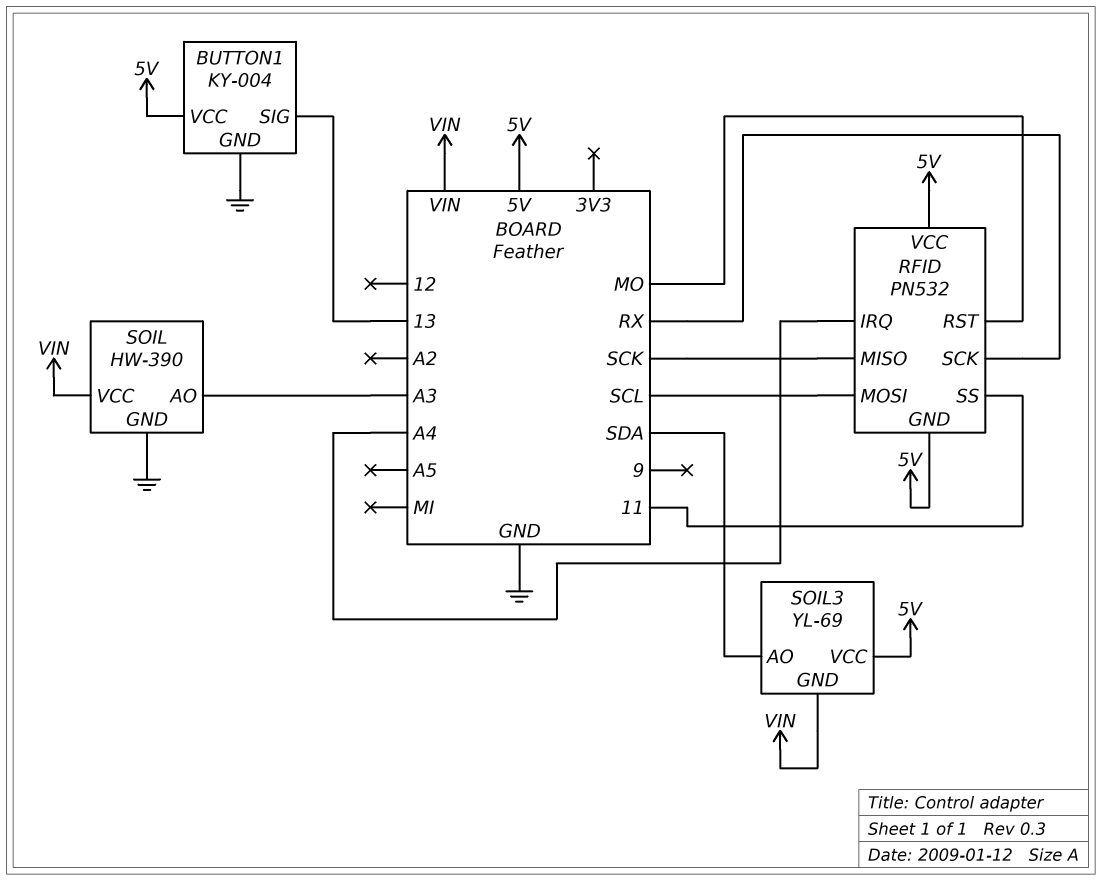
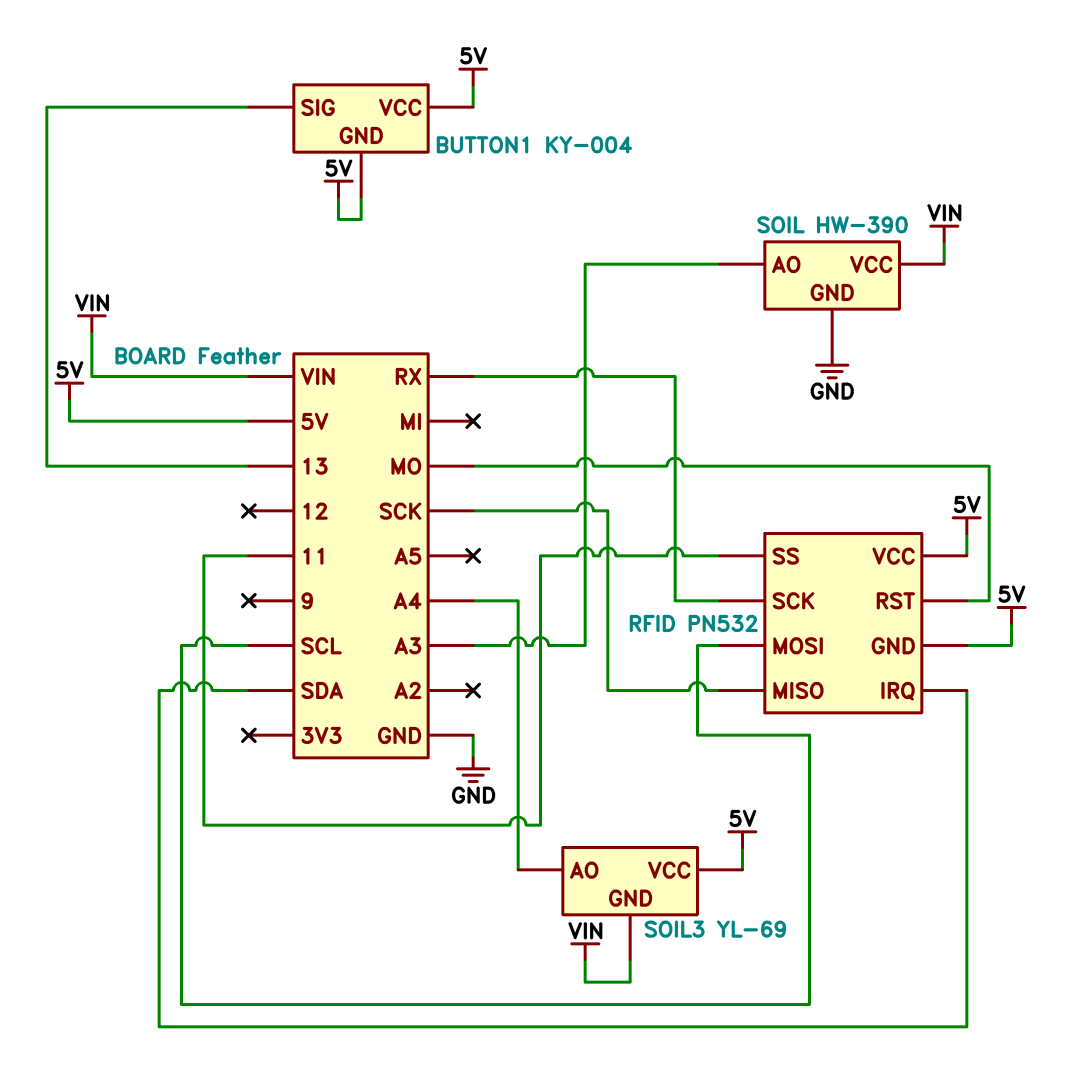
BUTTON1 pin GND: GND -> 5V
RFID pin IRQ: A4 -> SDA
SOIL3 pin AO: SDA -> A4

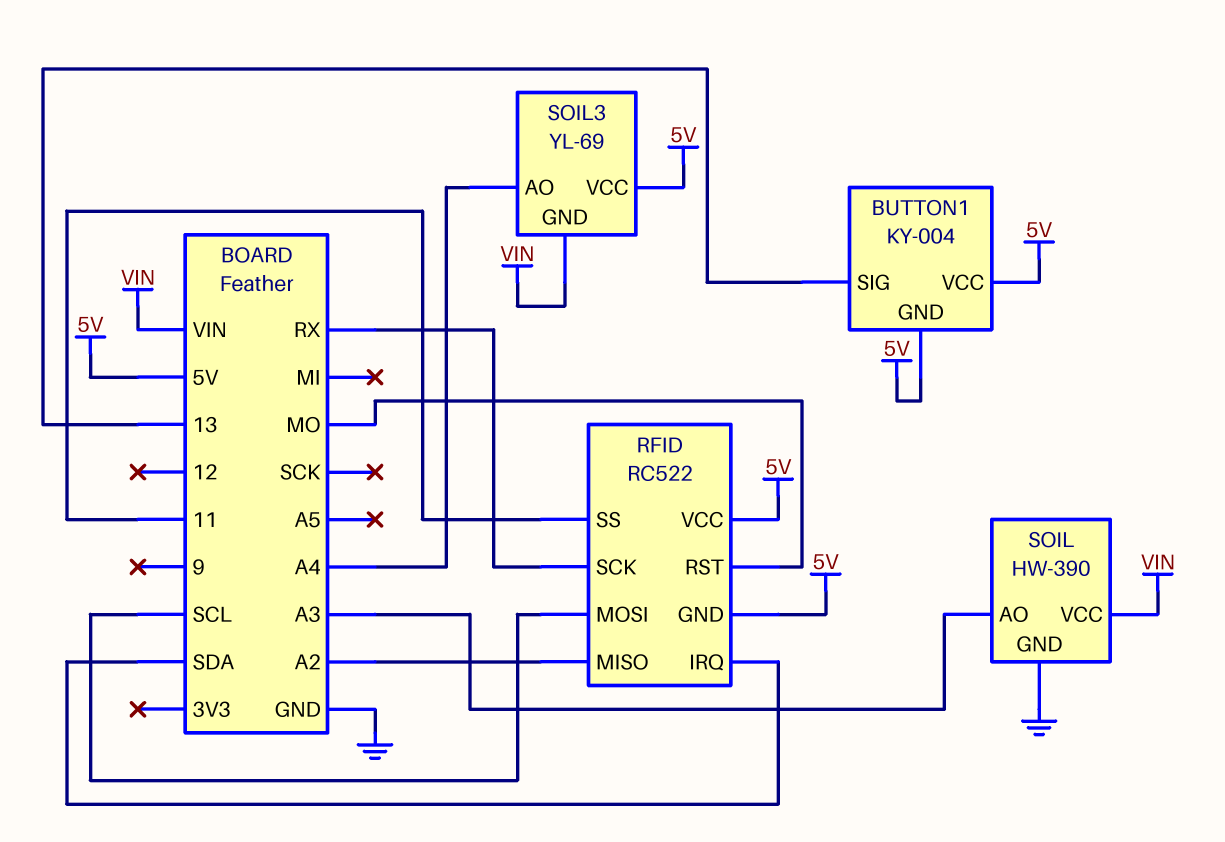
RFID: PN532 -> RC522
RFID pin MISO: SCK -> A2

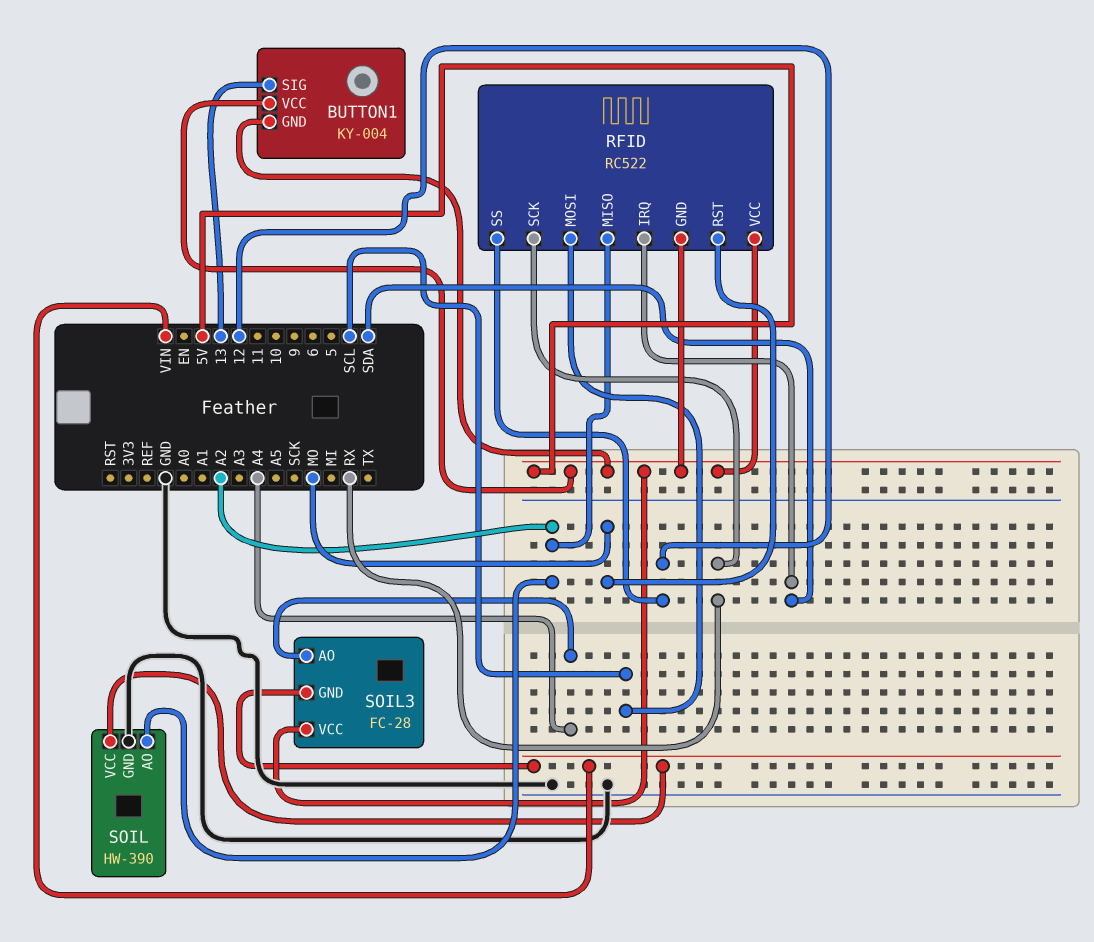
RFID pin SS: 11 -> 12
SOIL pin AO: A3 -> A2
SOIL3: YL-69 -> FC-28

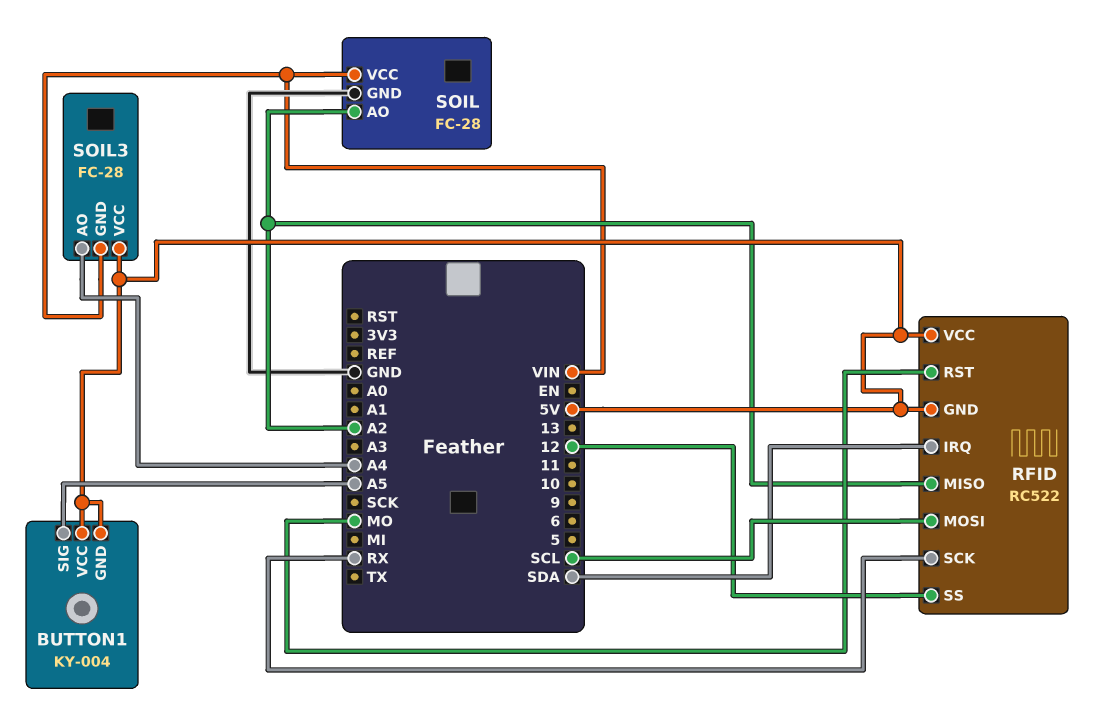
BUTTON1 pin SIG: 13 -> A5
SOIL: HW-390 -> FC-28

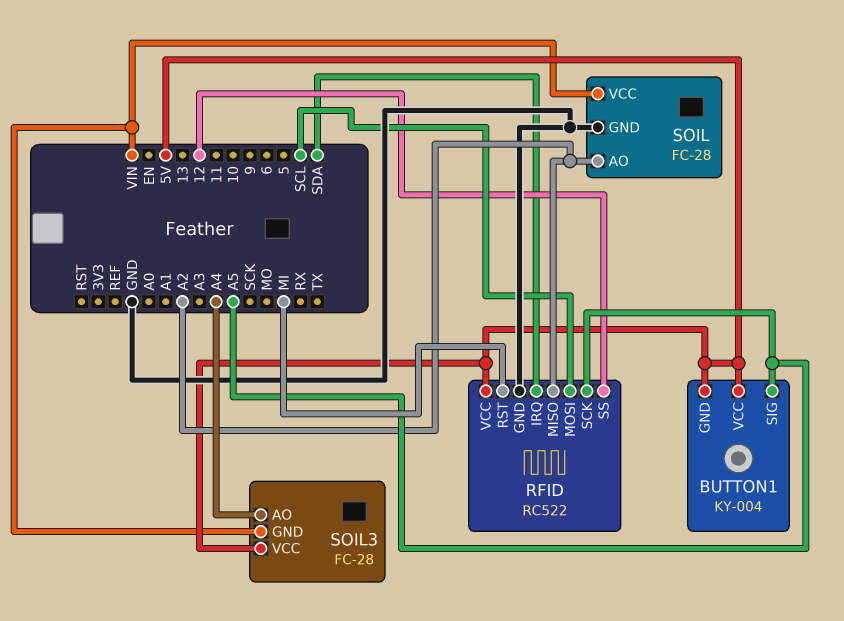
RFID pin GND: 5V -> GND
RFID pin RST: MO -> MI
RFID pin SCK: RX -> A5

